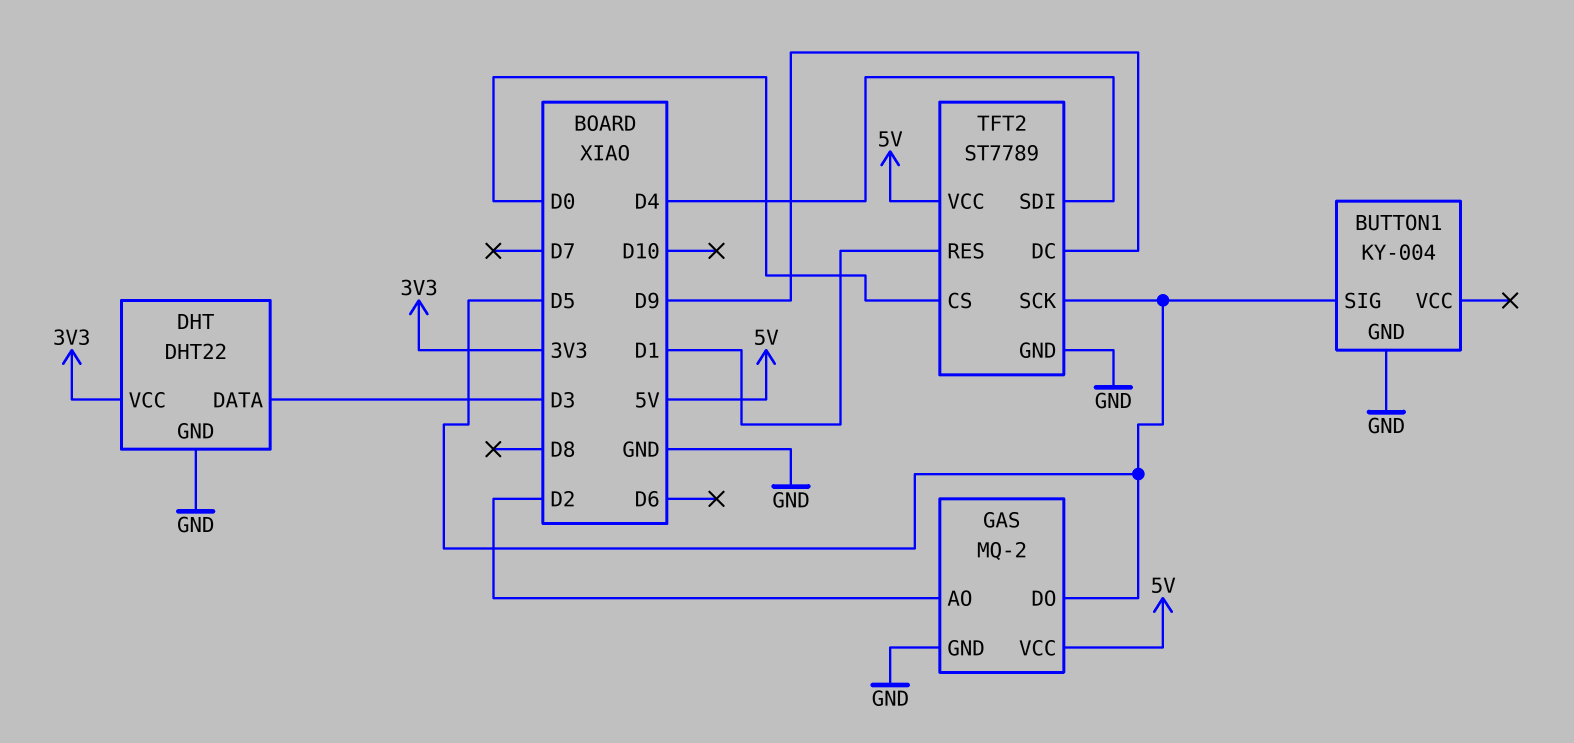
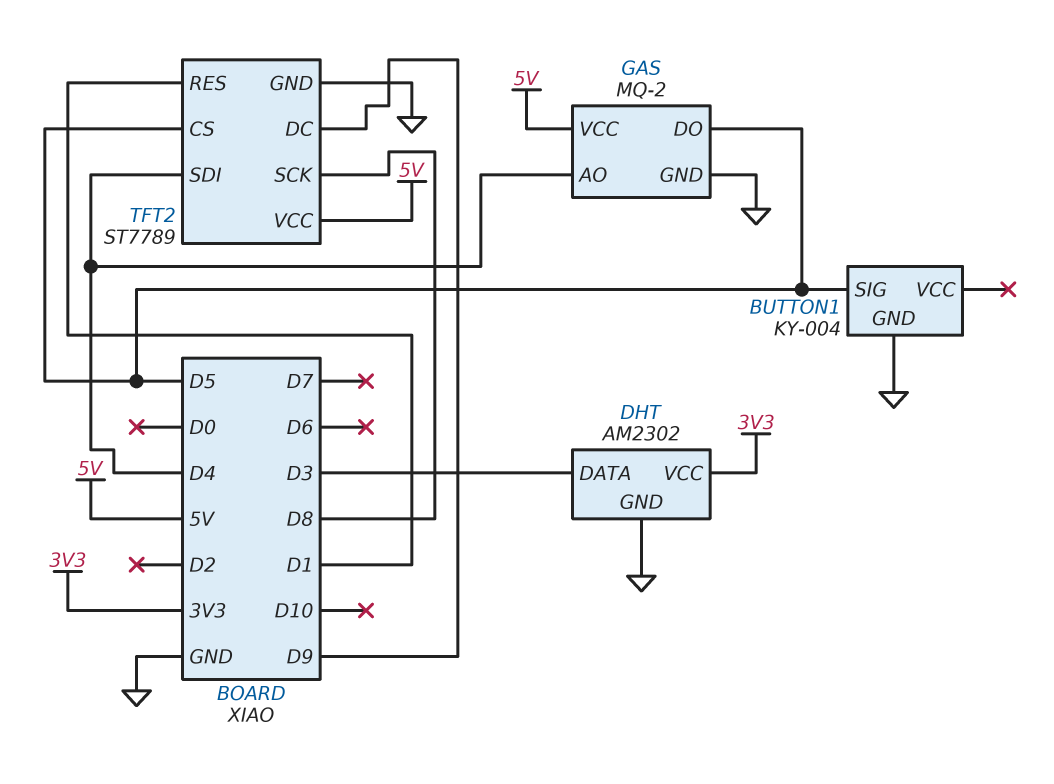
DHT: DHT22 -> AM2302
GAS pin AO: D2 -> D4
TFT2 pin CS: D0 -> D5
TFT2 pin SCK: D5 -> D8

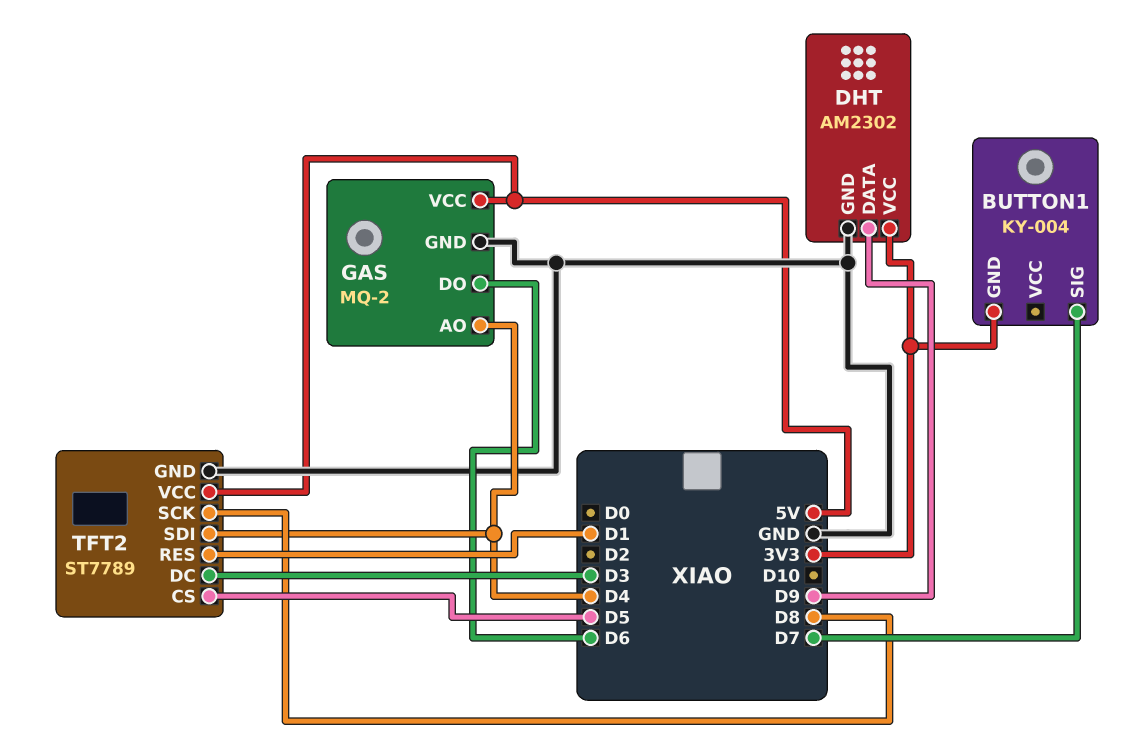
BUTTON1 pin GND: GND -> 3V3
BUTTON1 pin SIG: D5 -> D7
DHT pin DATA: D3 -> D9
GAS pin DO: D5 -> D6
TFT2 pin DC: D9 -> D3

